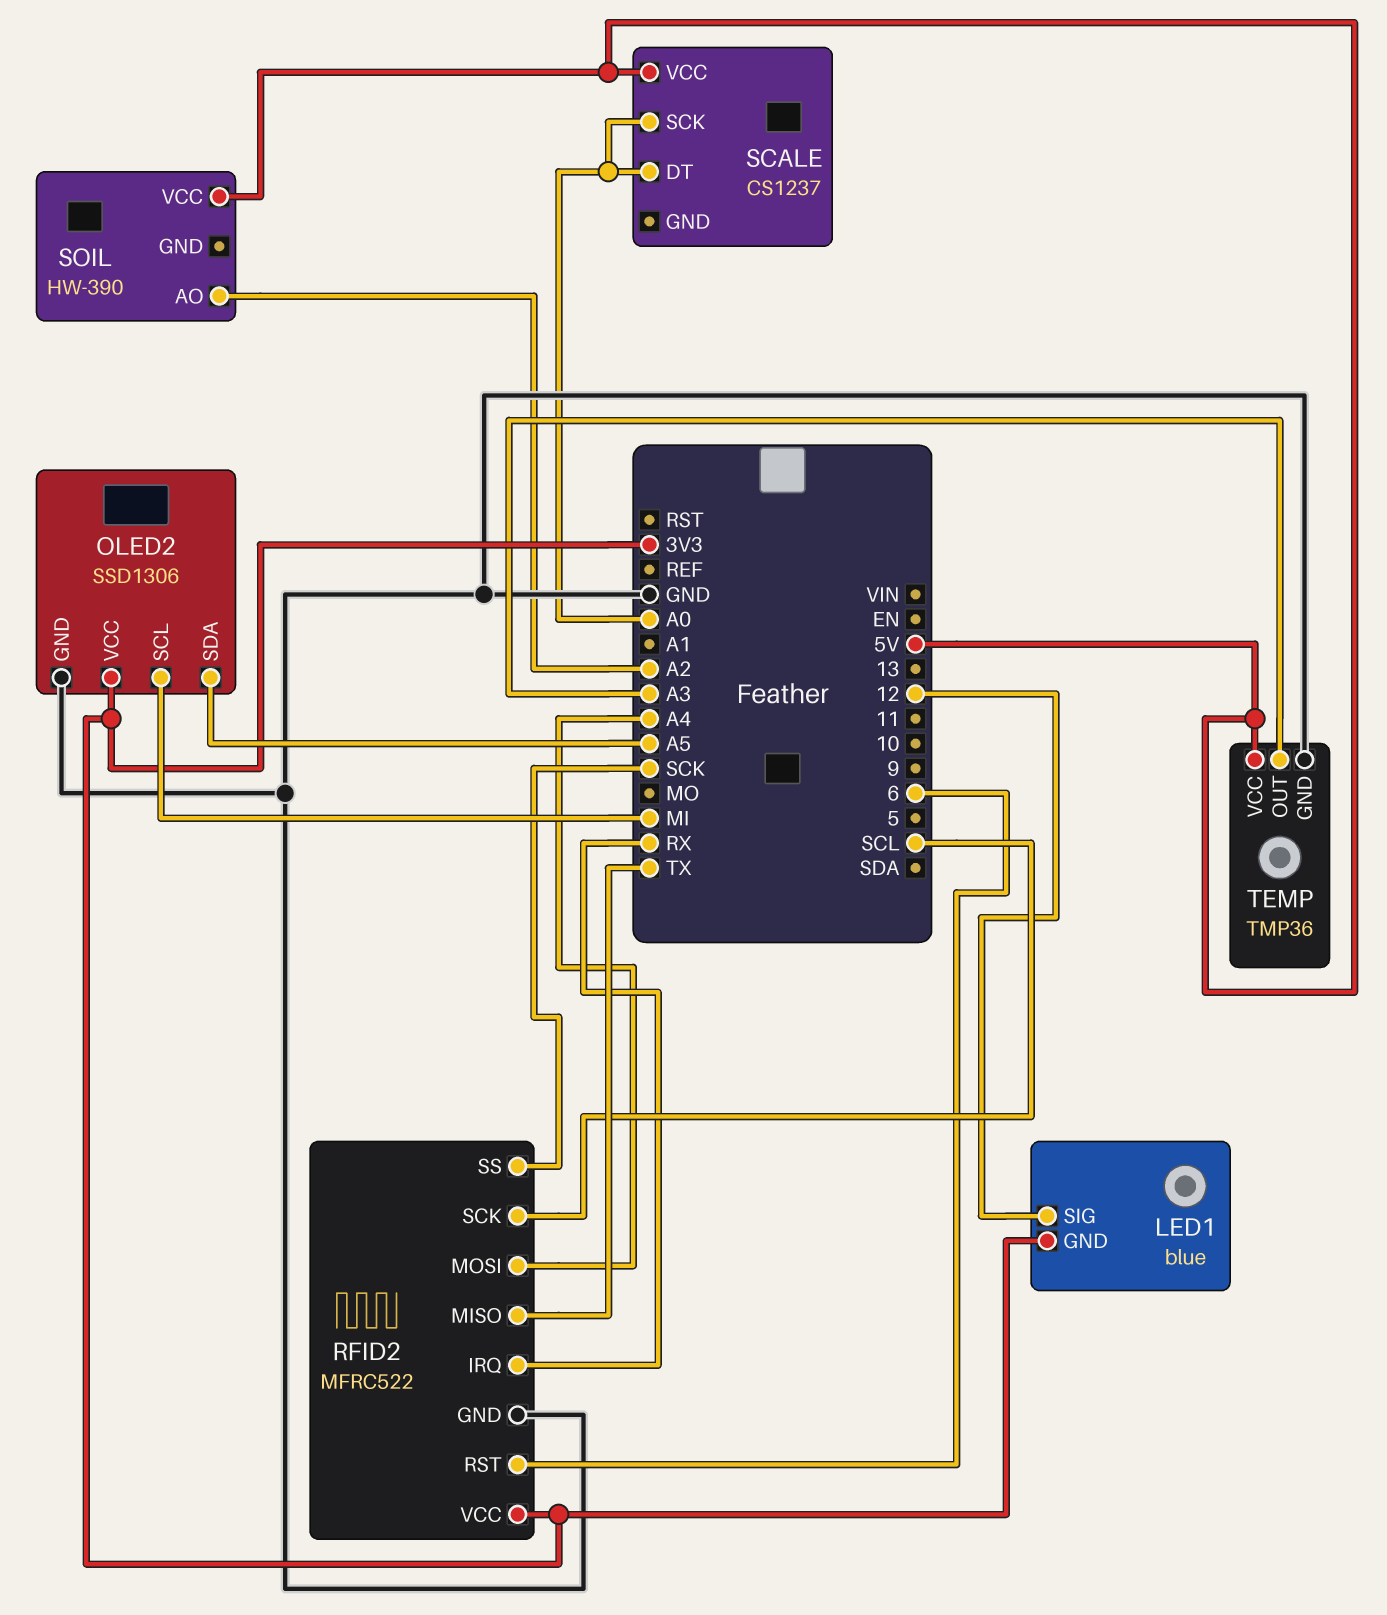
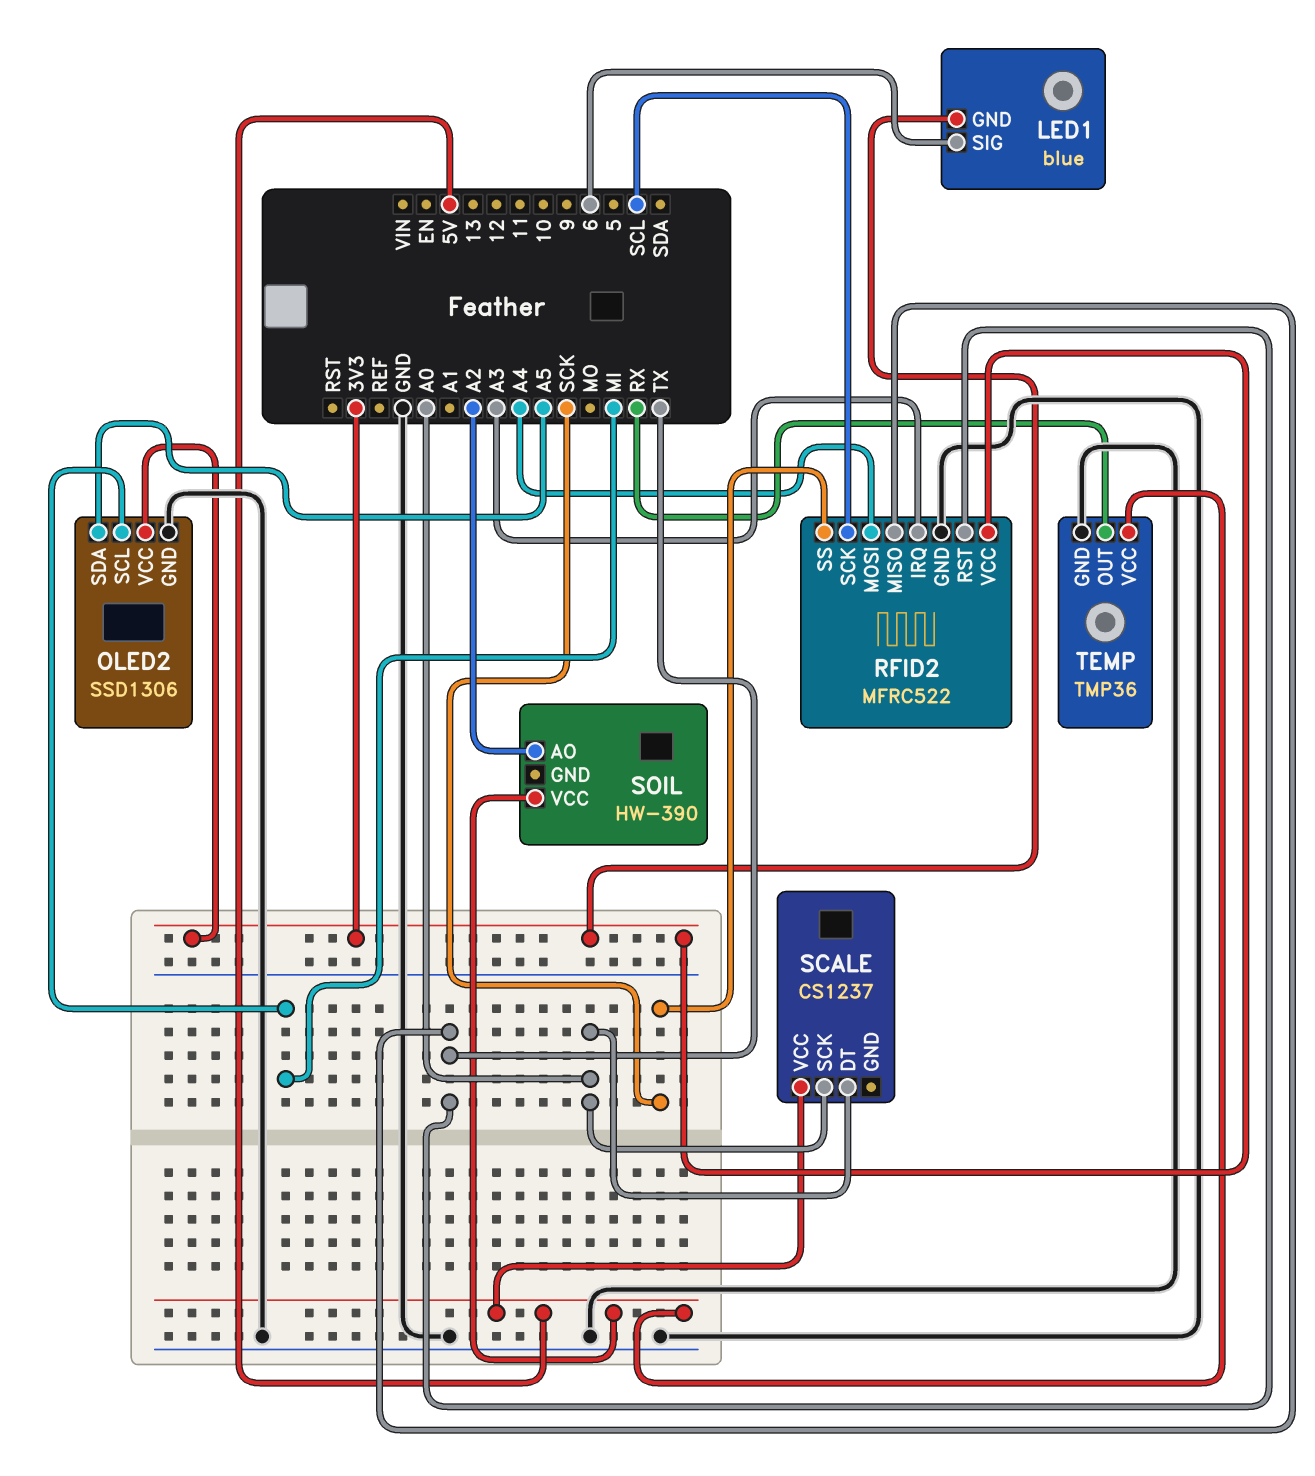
LED1 pin SIG: 12 -> 6
RFID2 pin IRQ: RX -> A3
RFID2 pin RST: 6 -> TX
TEMP pin OUT: A3 -> RX

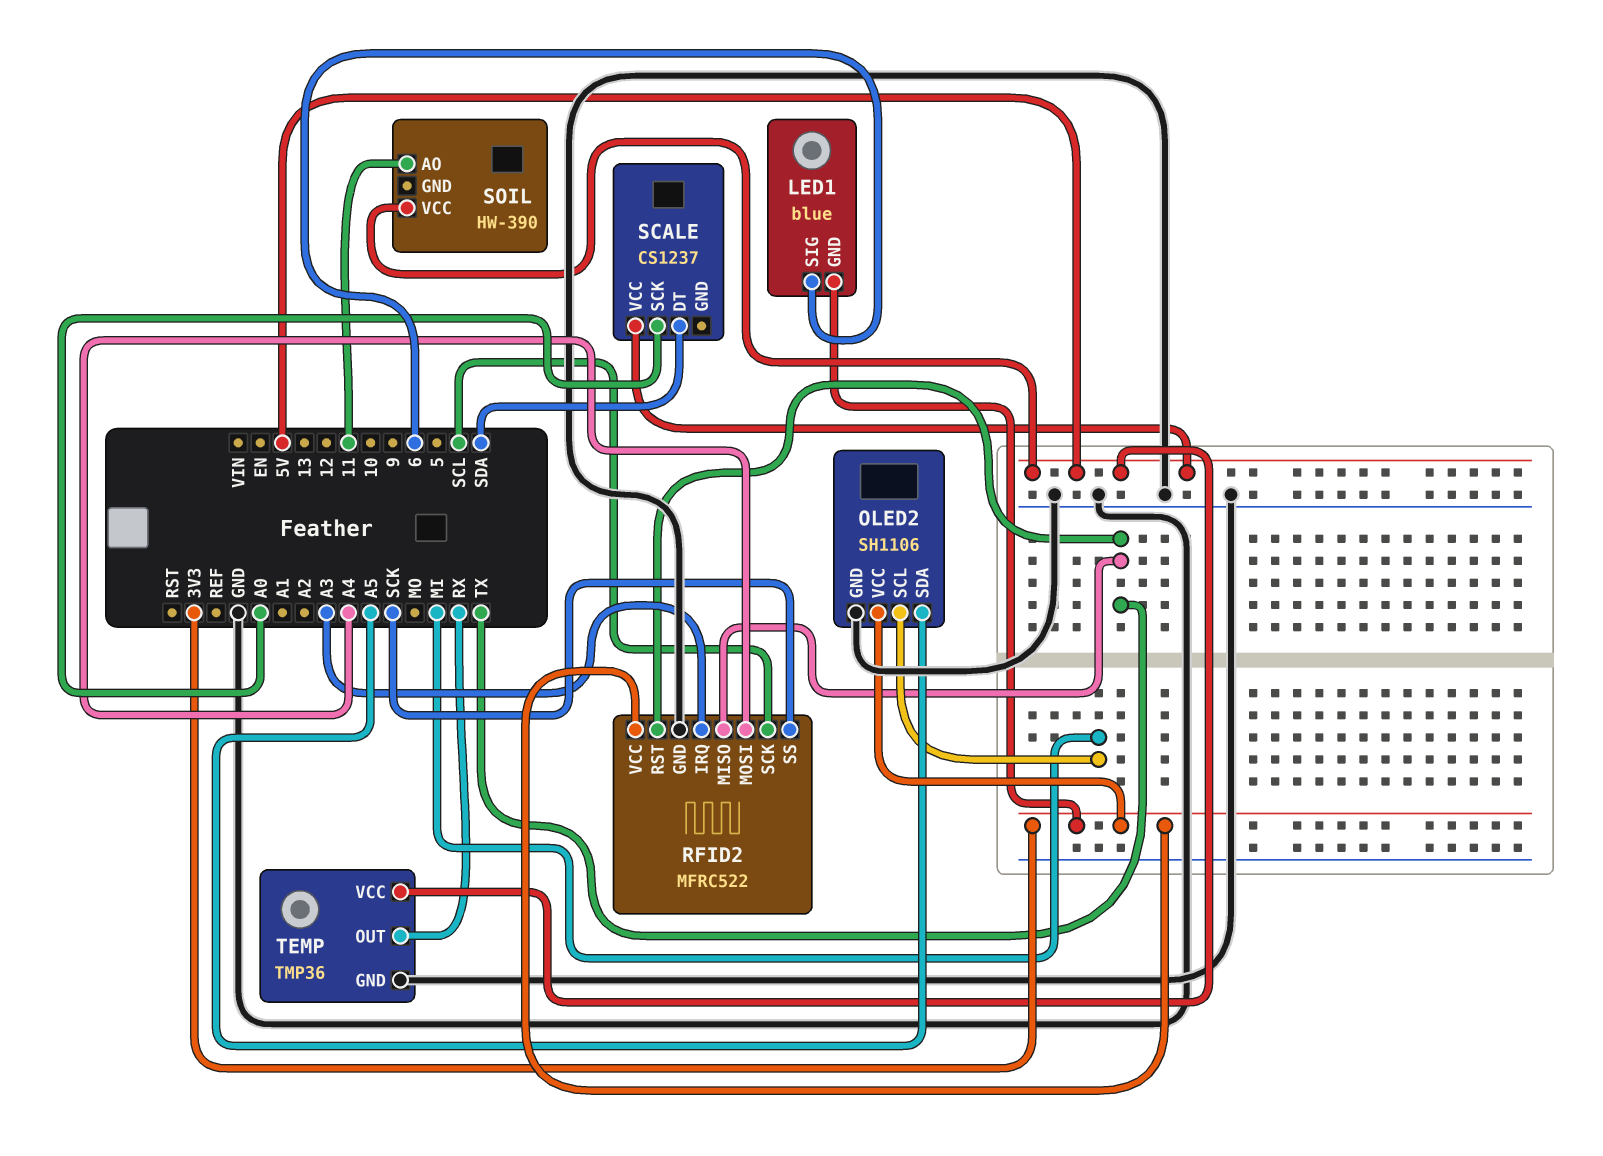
OLED2: SSD1306 -> SH1106
SCALE pin DT: A0 -> SDA
SOIL pin AO: A2 -> 11

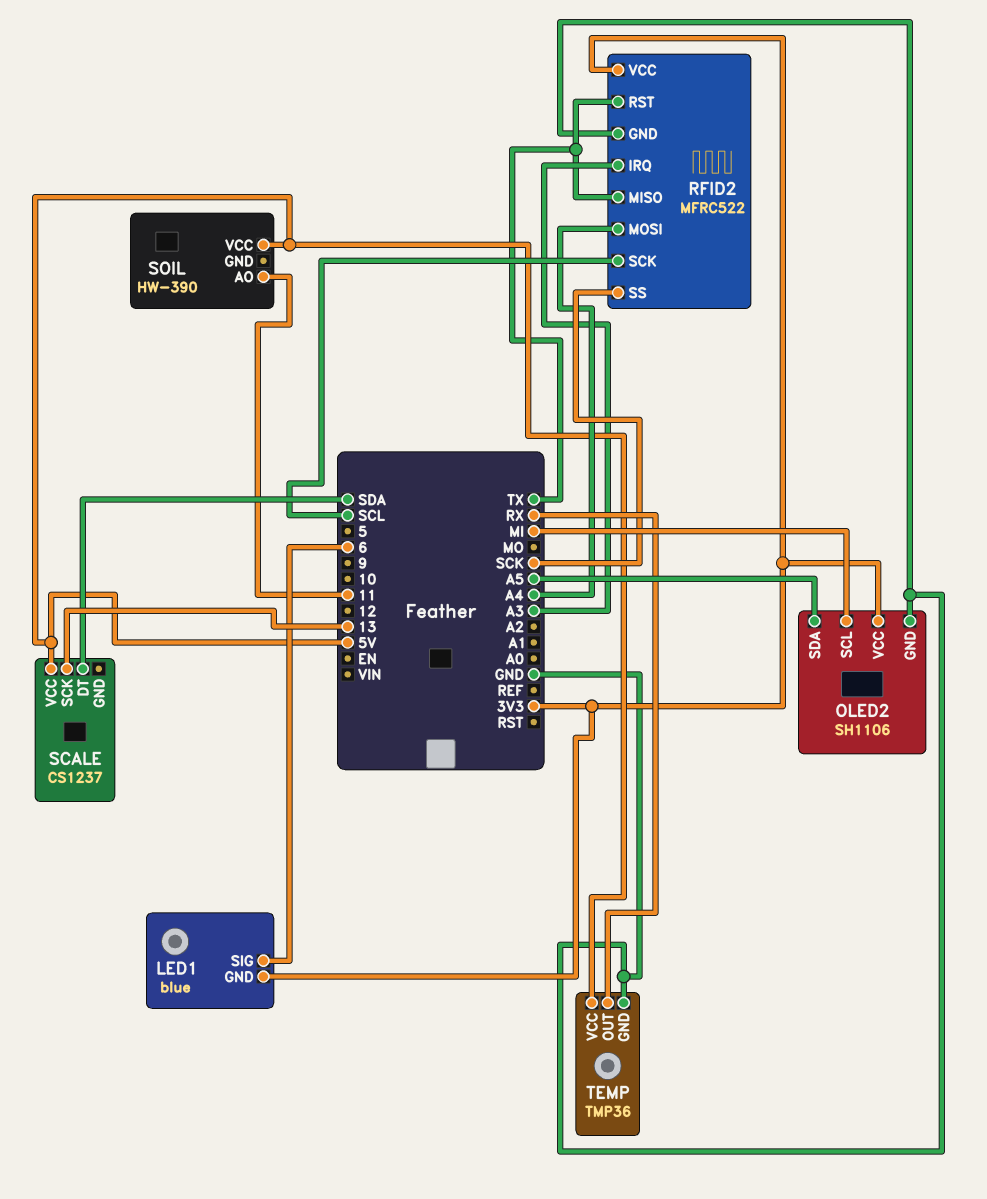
SCALE pin SCK: A0 -> 13

